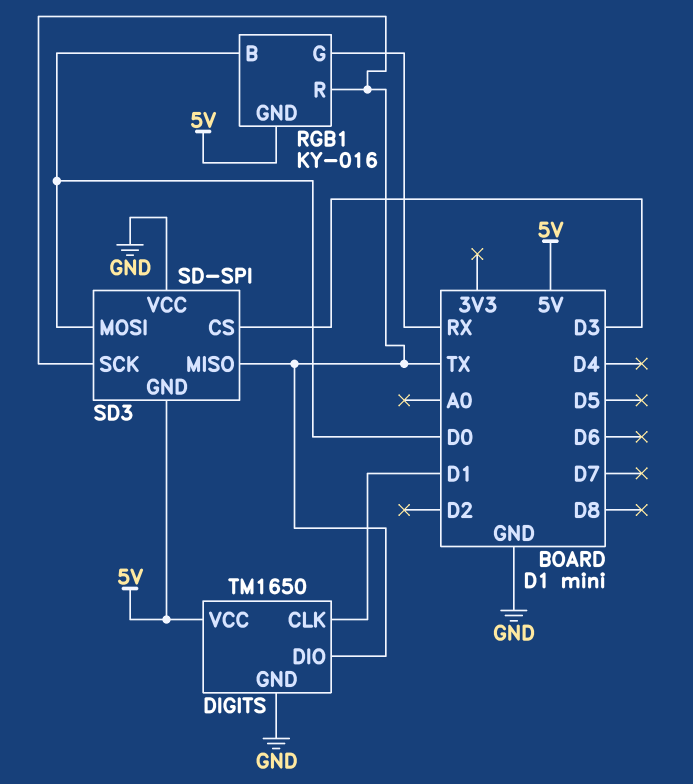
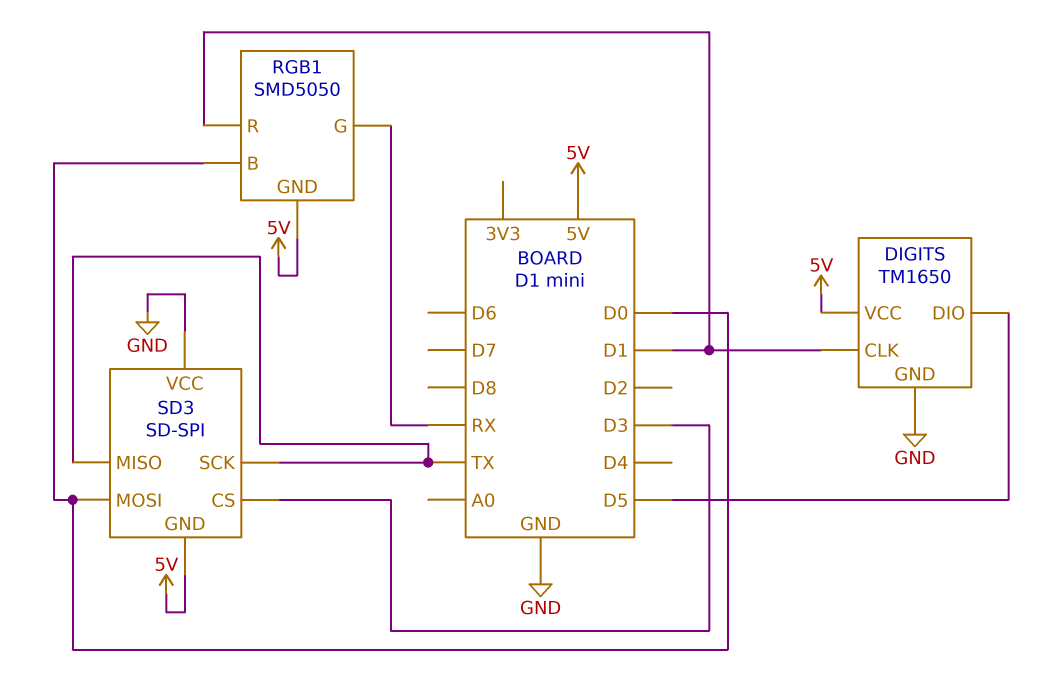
DIGITS pin DIO: TX -> D5
RGB1: KY-016 -> SMD5050
RGB1 pin R: TX -> D1

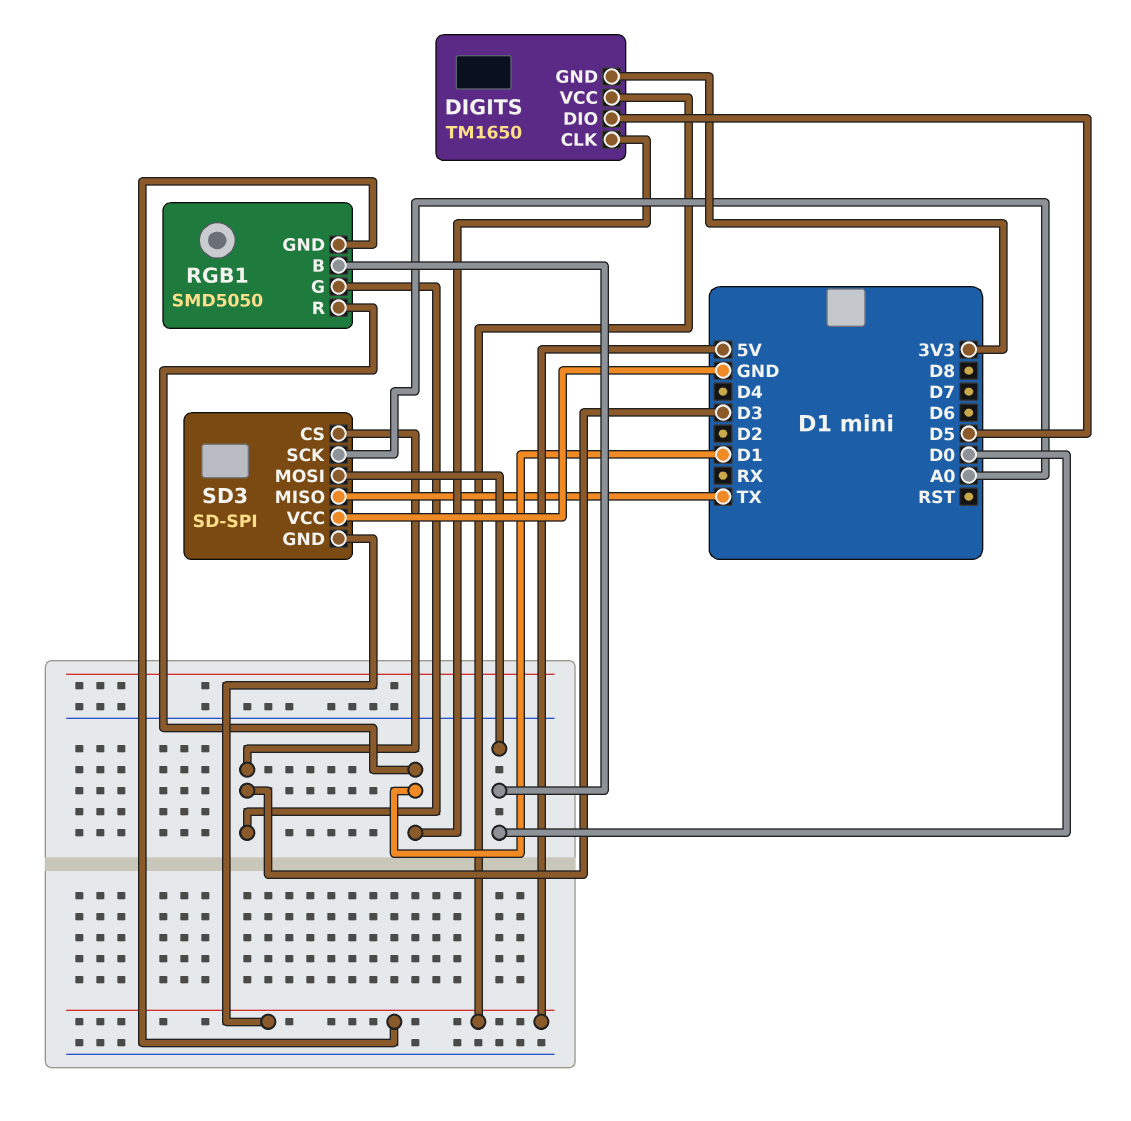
DIGITS pin GND: GND -> 3V3
RGB1 pin G: RX -> D3
SD3 pin SCK: TX -> A0

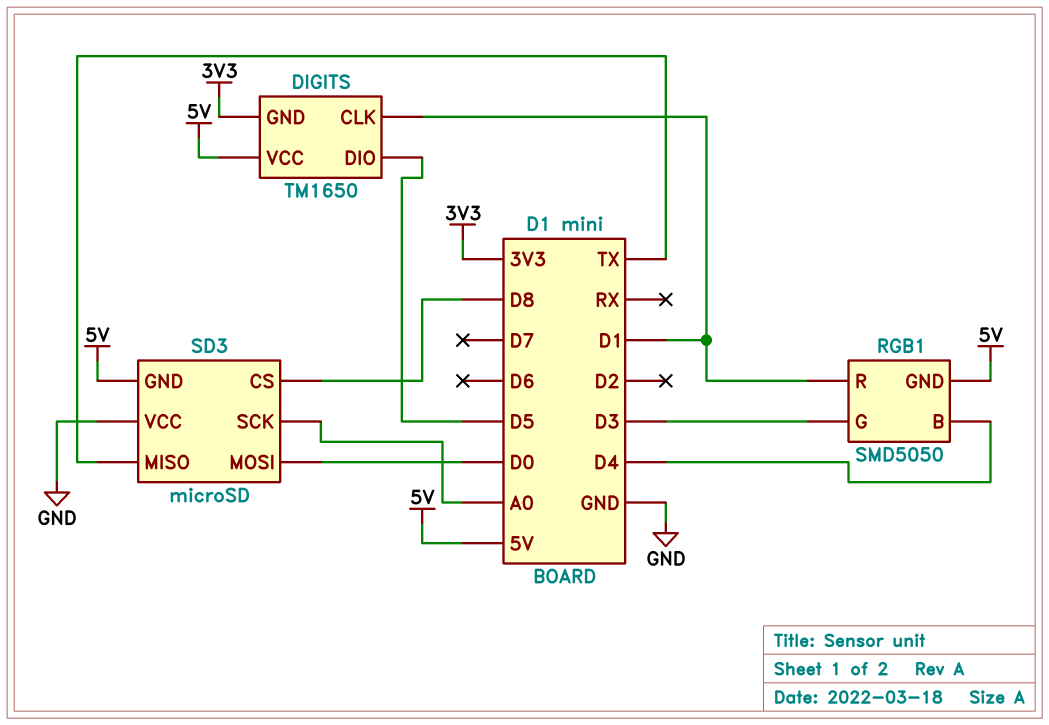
RGB1 pin B: D0 -> D4
SD3: SD-SPI -> microSD
SD3 pin CS: D3 -> D8

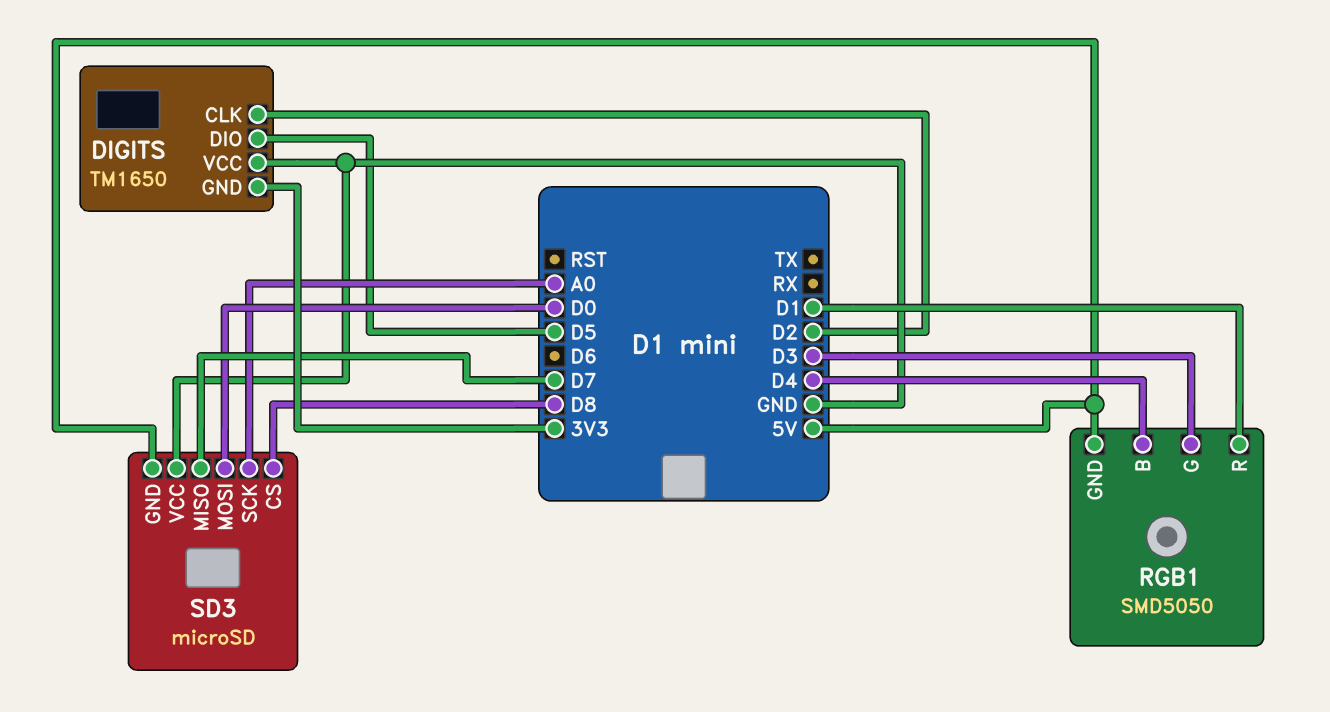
DIGITS pin CLK: D1 -> D2
DIGITS pin VCC: 5V -> GND
SD3 pin MISO: TX -> D7

